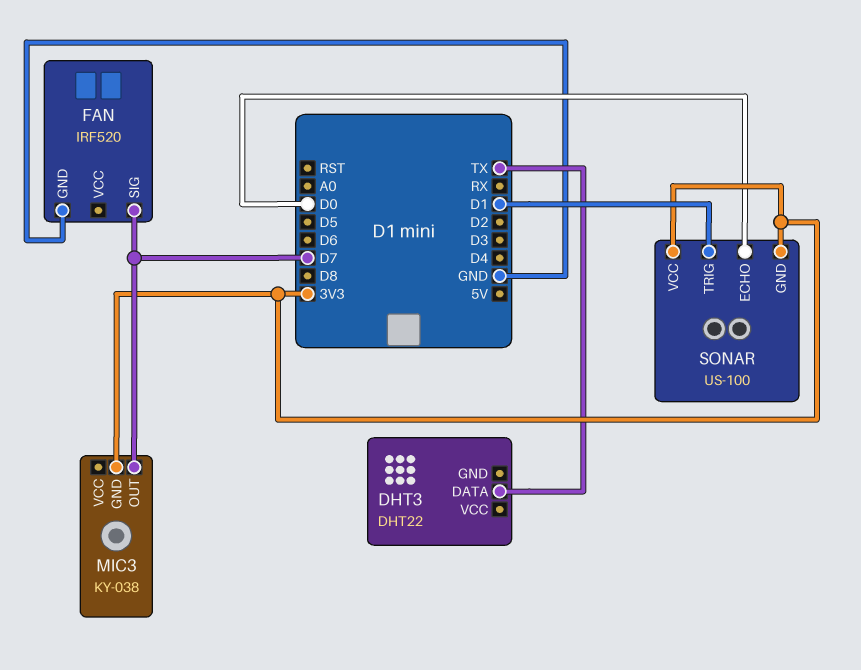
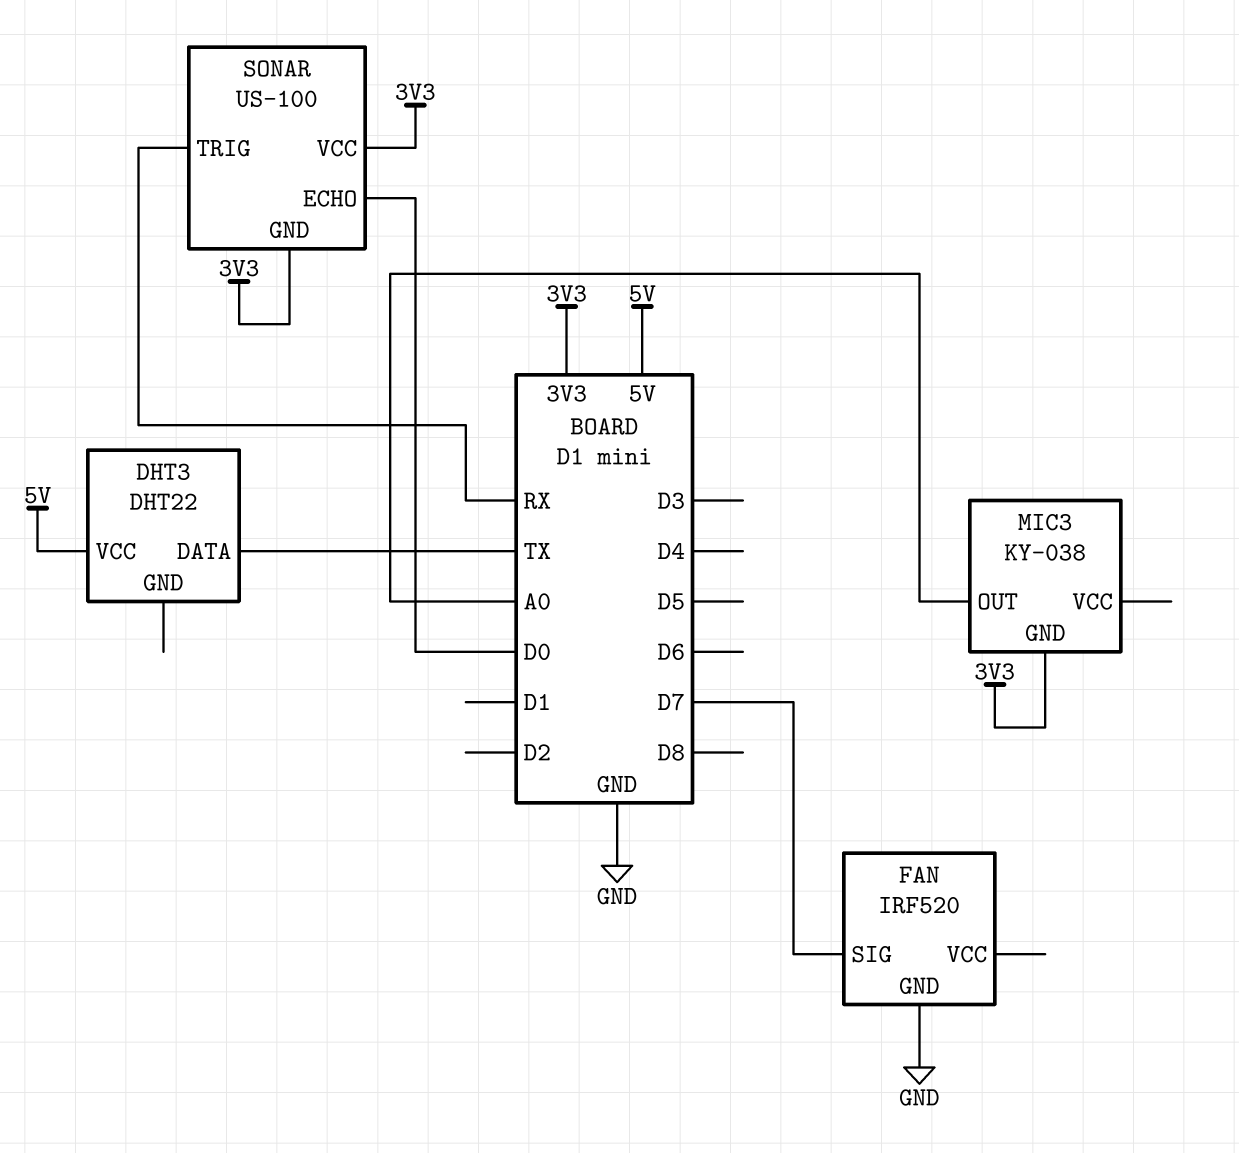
DHT3 pin VCC: none -> 5V
MIC3 pin OUT: D7 -> A0
SONAR pin TRIG: D1 -> RX

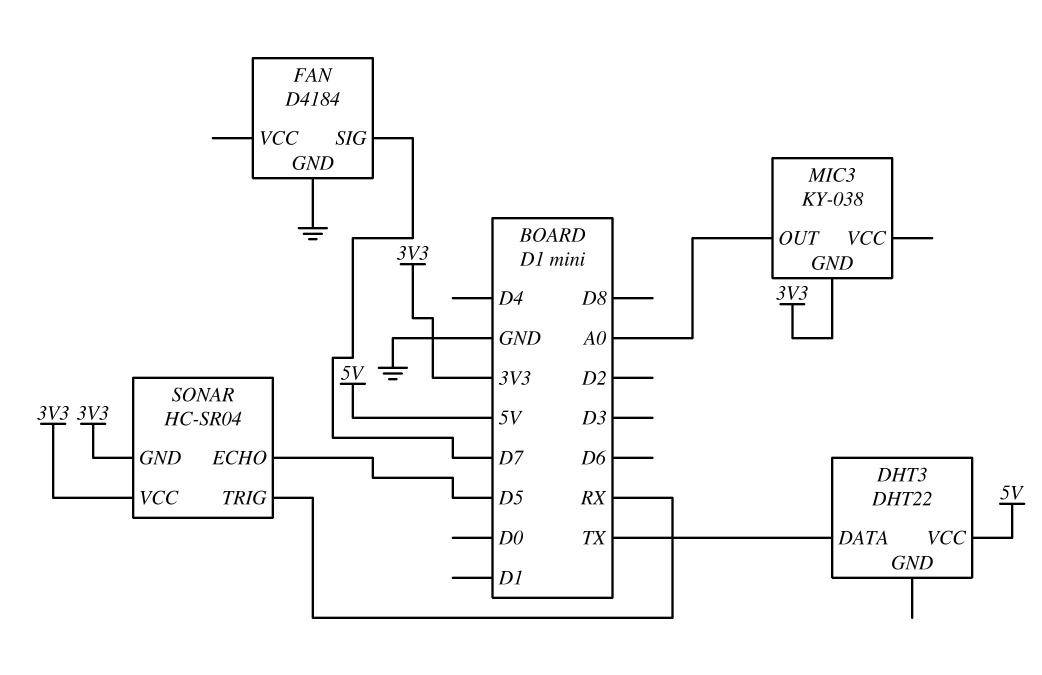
FAN: IRF520 -> D4184
SONAR: US-100 -> HC-SR04
SONAR pin ECHO: D0 -> D5

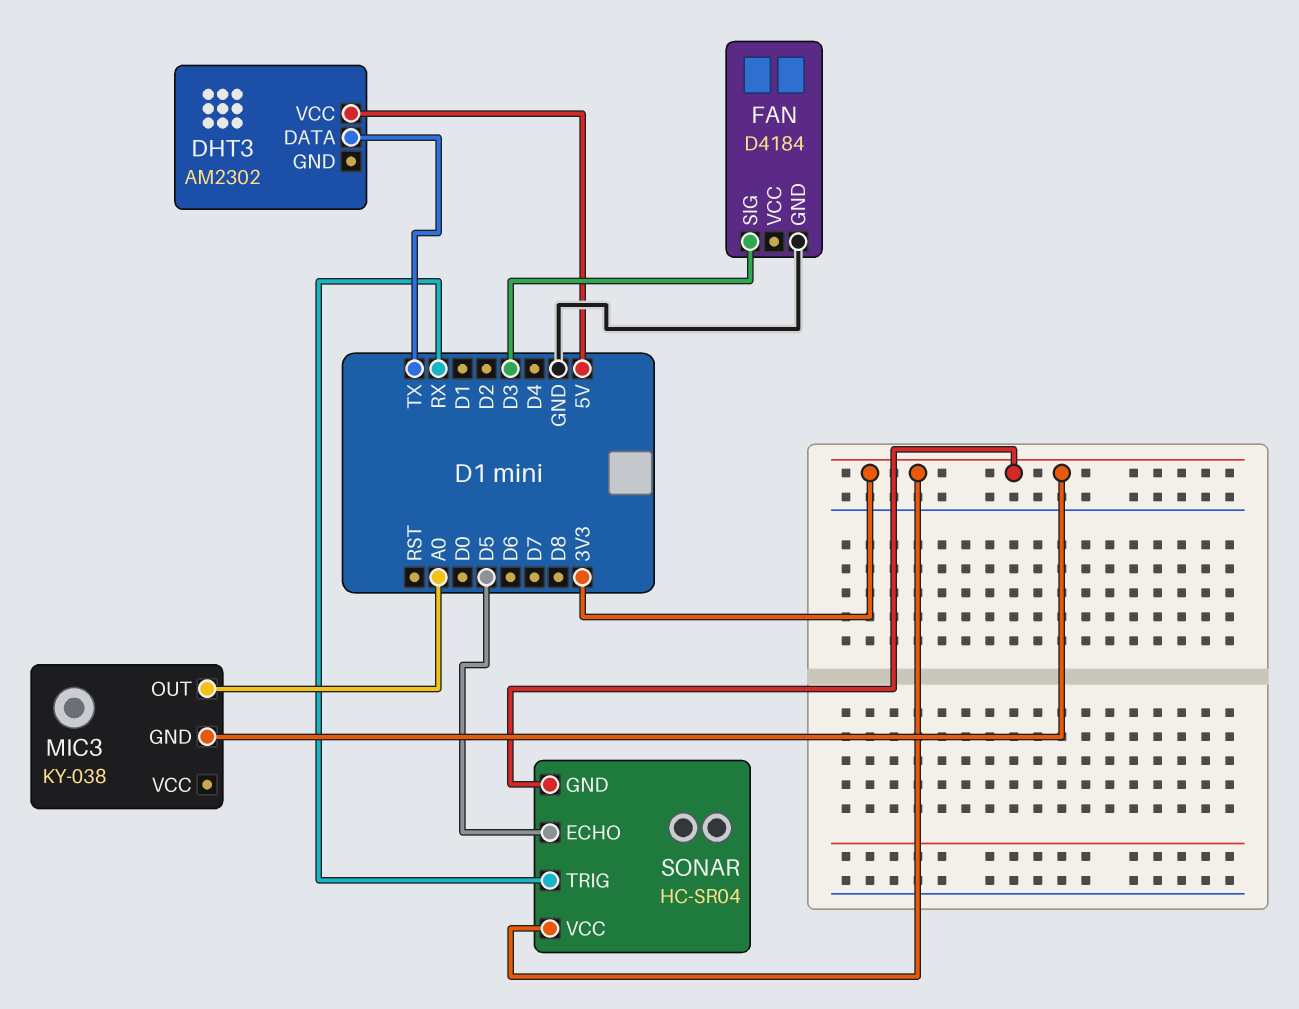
DHT3: DHT22 -> AM2302
FAN pin SIG: D7 -> D3

